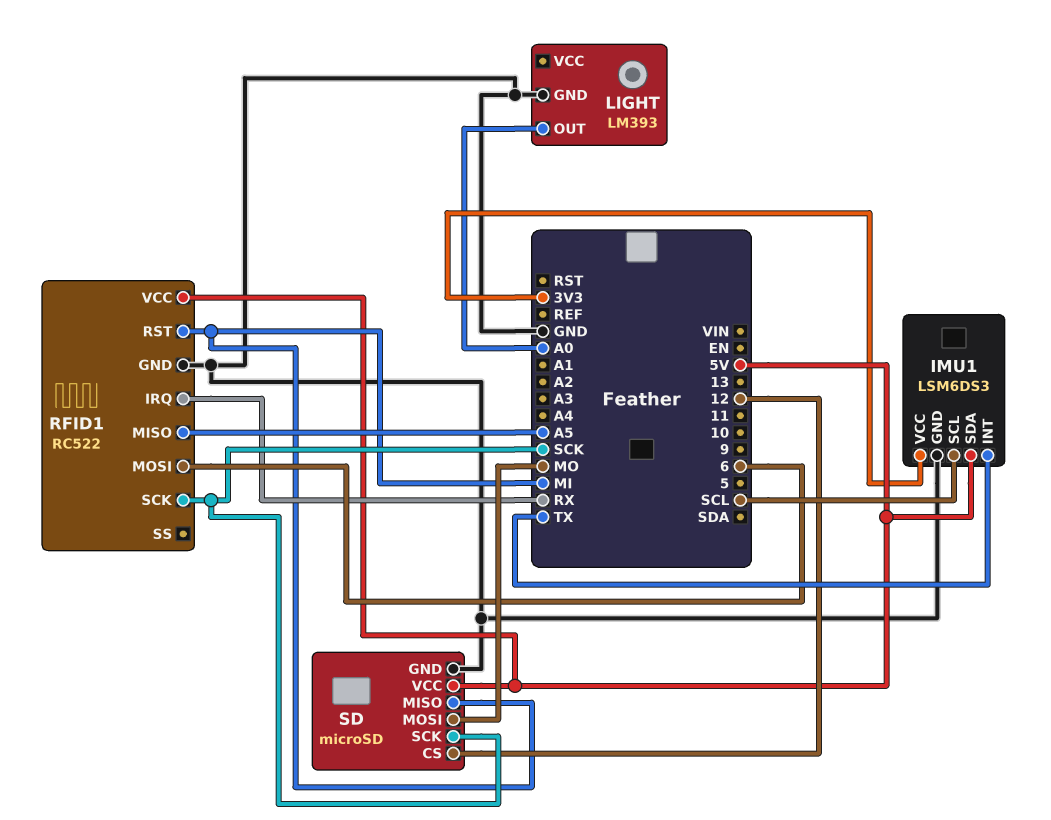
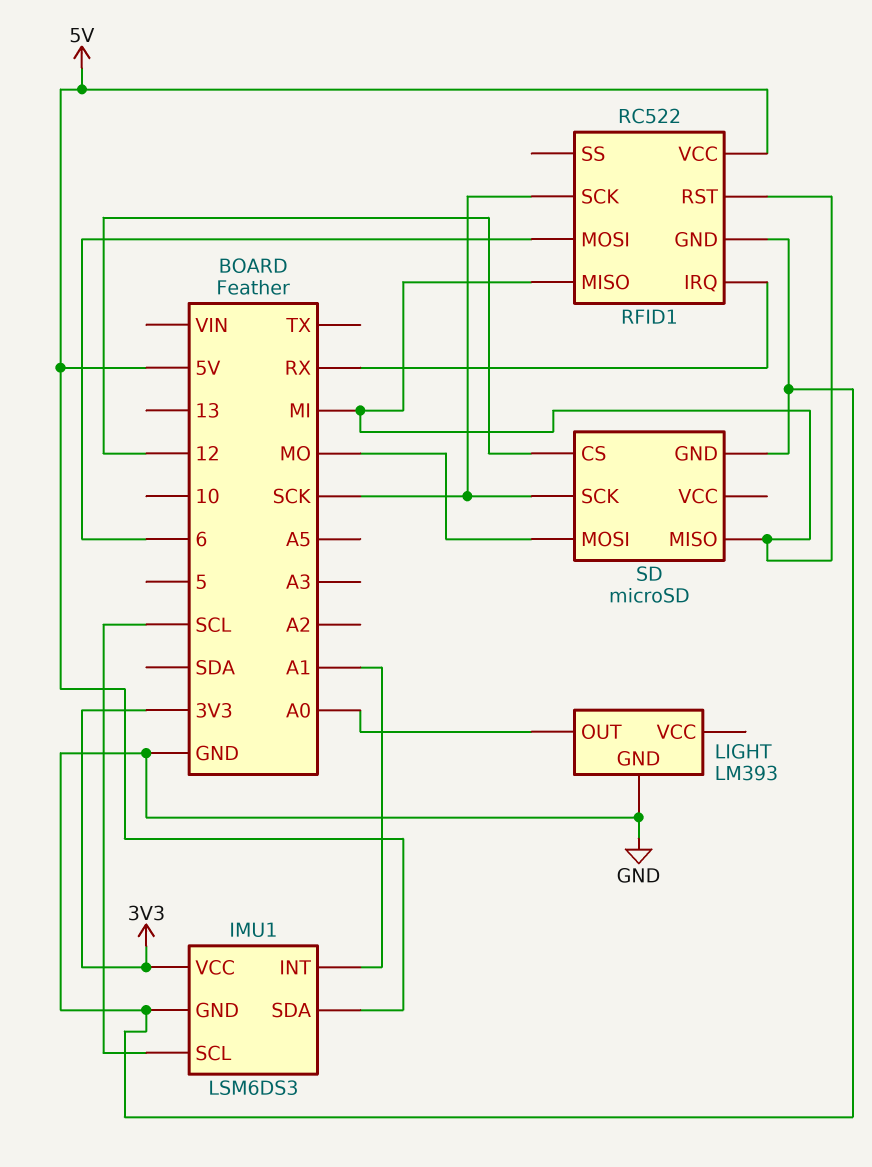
IMU1 pin INT: TX -> A1
RFID1 pin MISO: A5 -> MI
SD pin VCC: 5V -> none

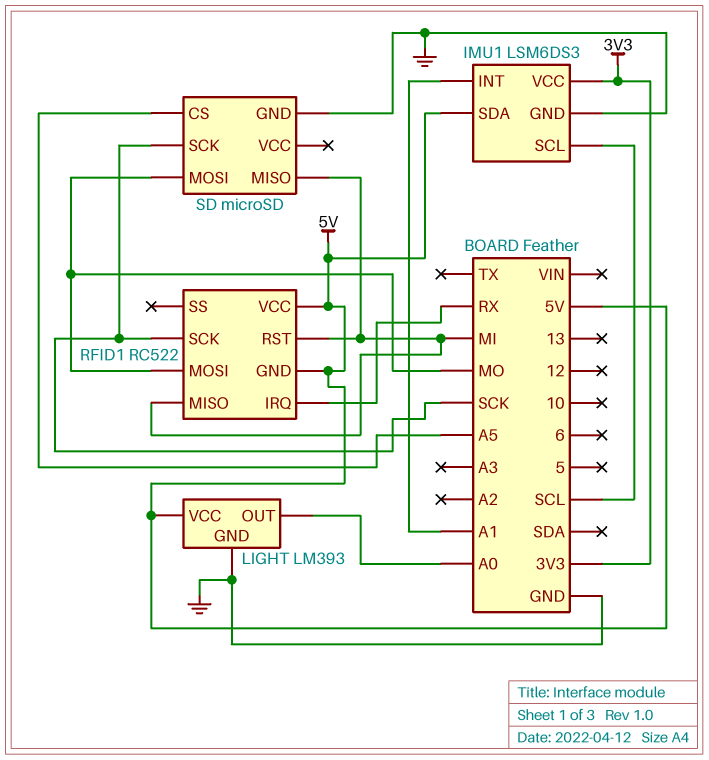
LIGHT pin VCC: none -> 5V
RFID1 pin GND: GND -> 5V
RFID1 pin MOSI: 6 -> MO
SD pin CS: 12 -> A5

